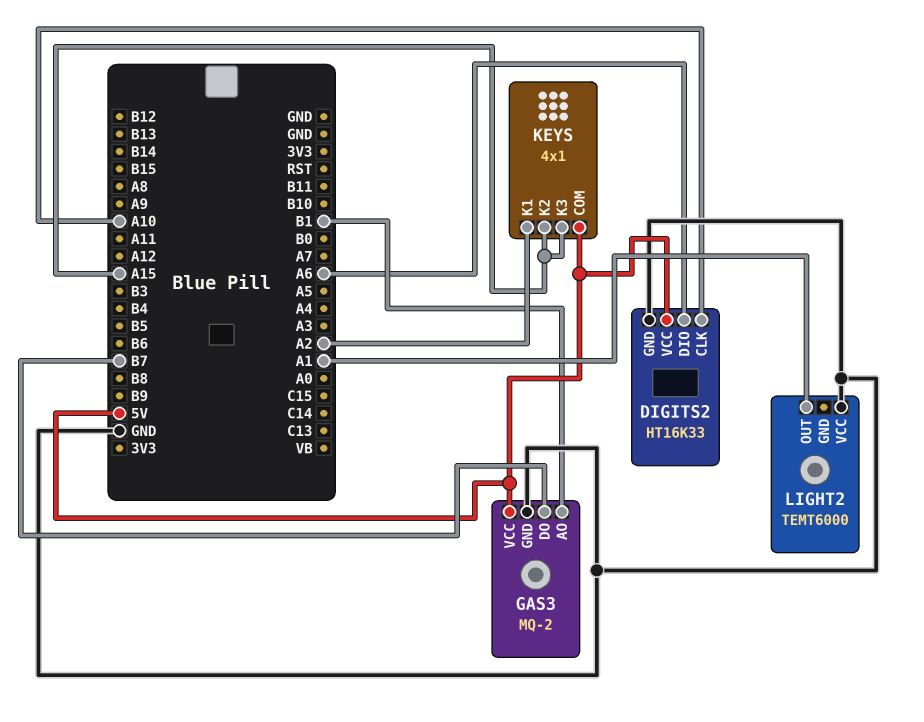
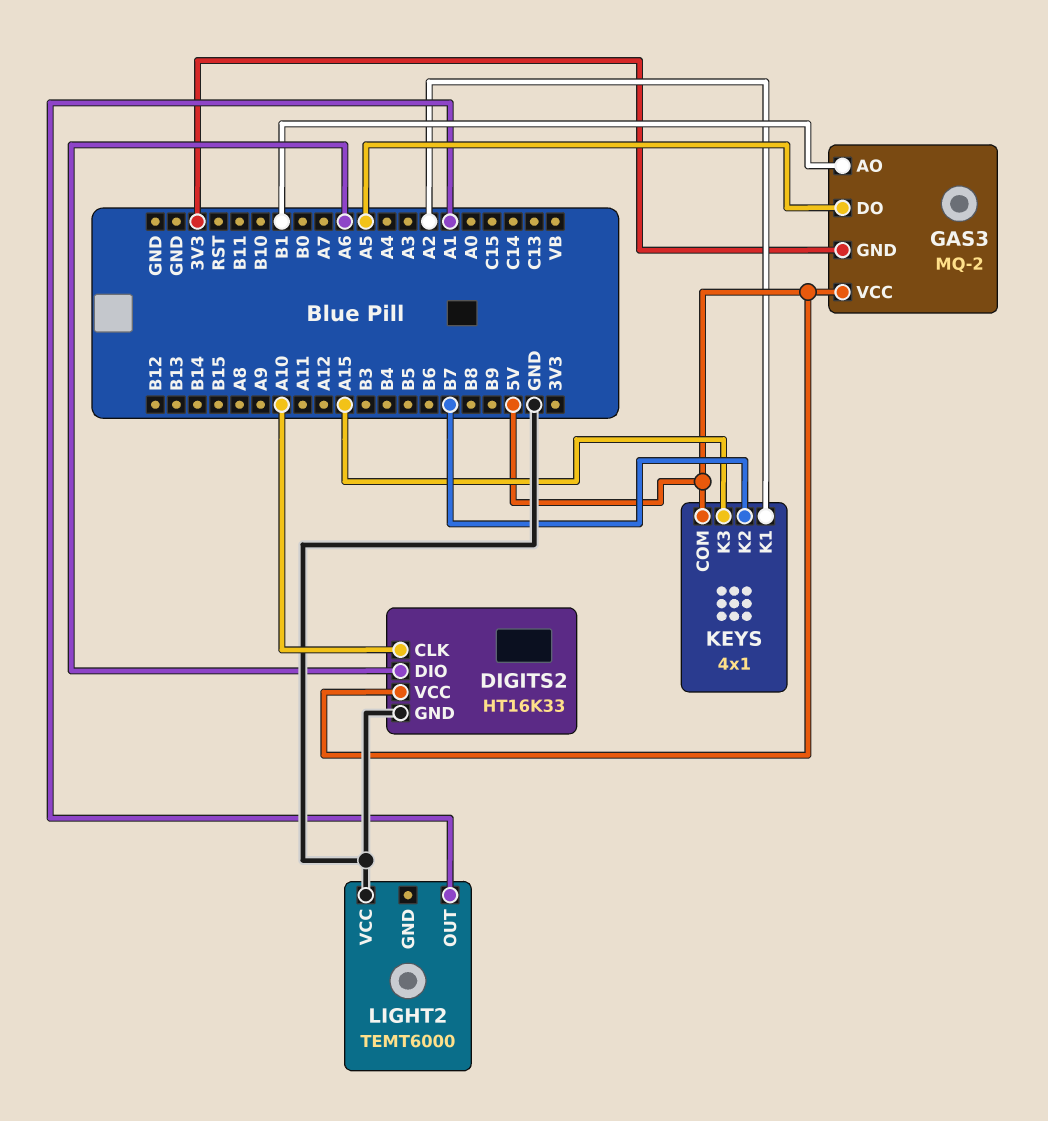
GAS3 pin DO: B7 -> A5
GAS3 pin GND: GND -> 3V3
KEYS pin K2: A15 -> B7

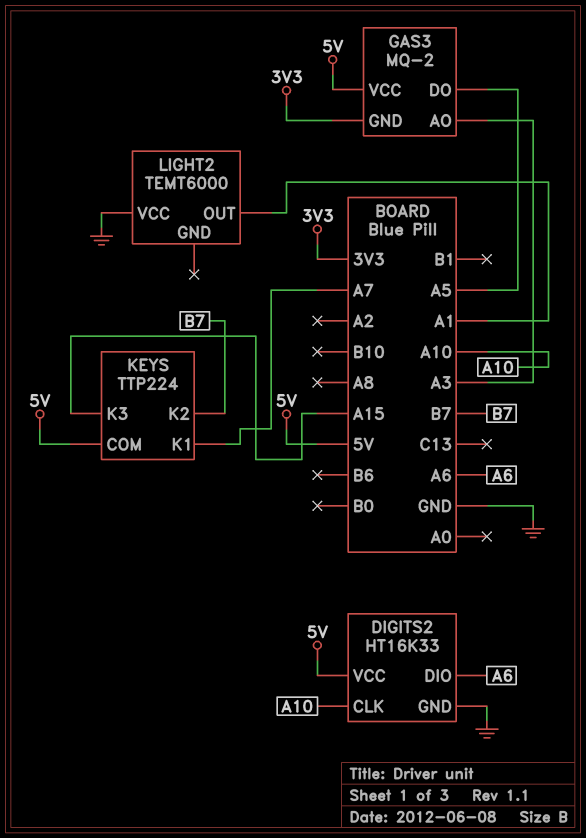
GAS3 pin AO: B1 -> A3
KEYS: 4x1 -> TTP224
KEYS pin K1: A2 -> A7

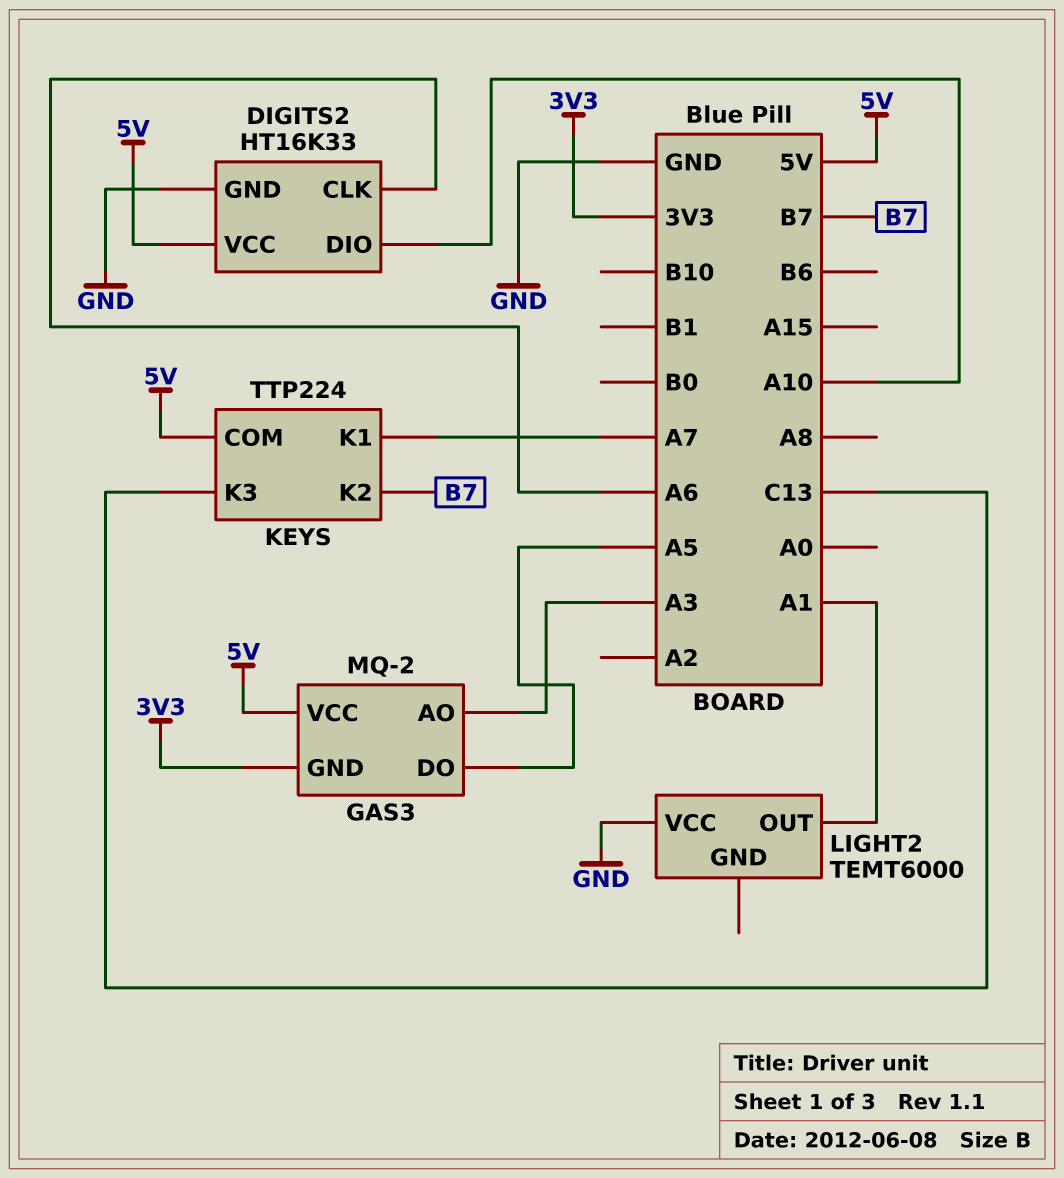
DIGITS2 pin CLK: A10 -> A6
DIGITS2 pin DIO: A6 -> A10
KEYS pin K3: A15 -> C13

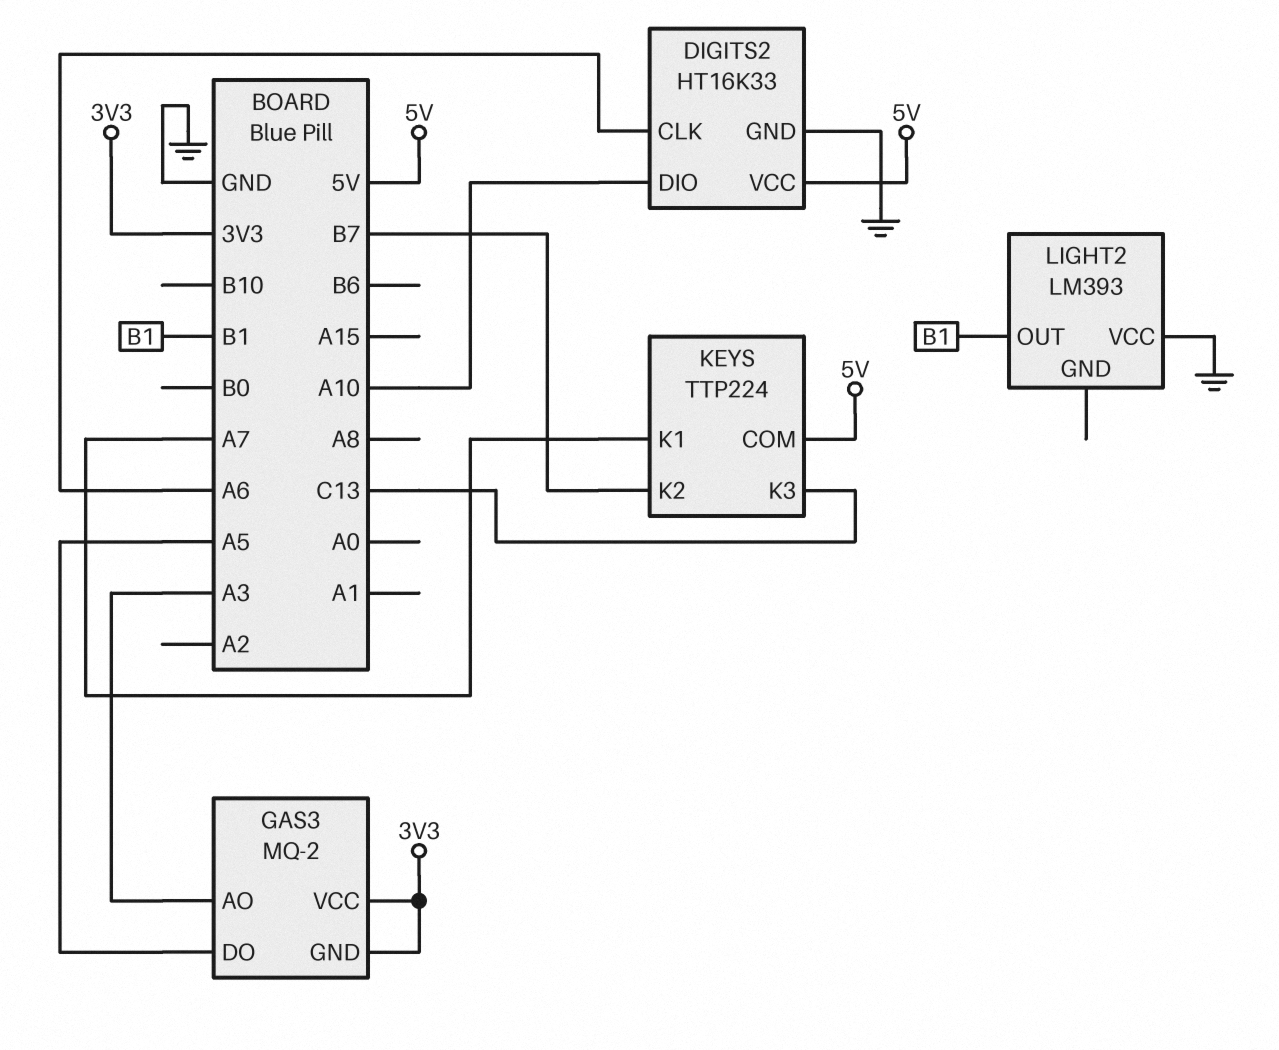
GAS3 pin VCC: 5V -> 3V3
LIGHT2: TEMT6000 -> LM393
LIGHT2 pin OUT: A1 -> B1

